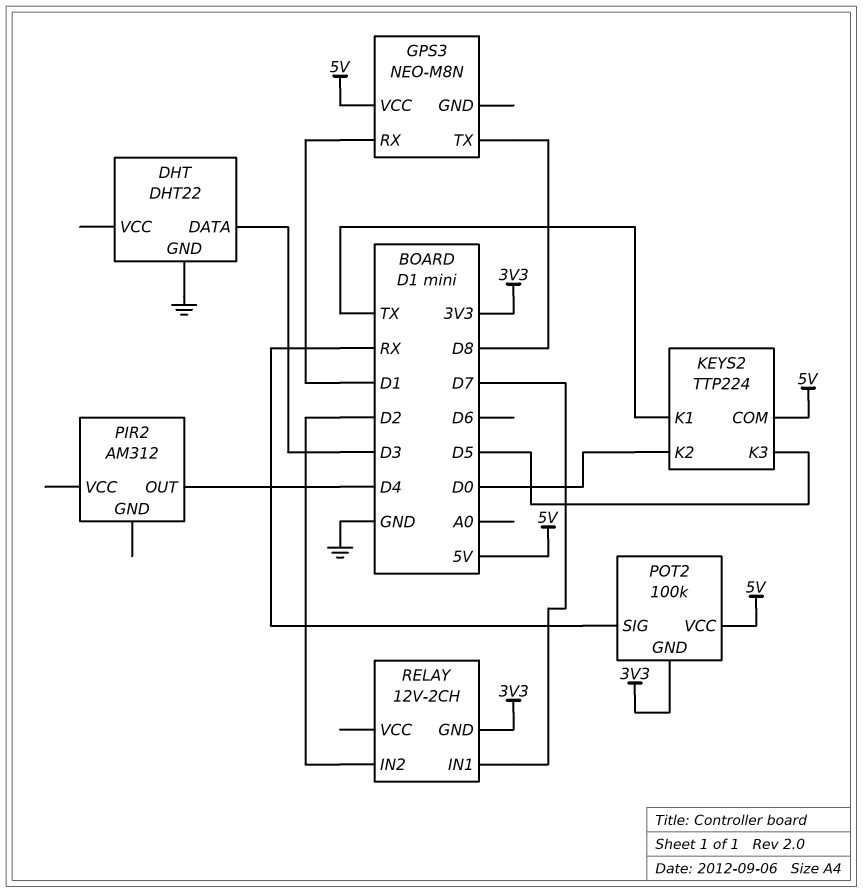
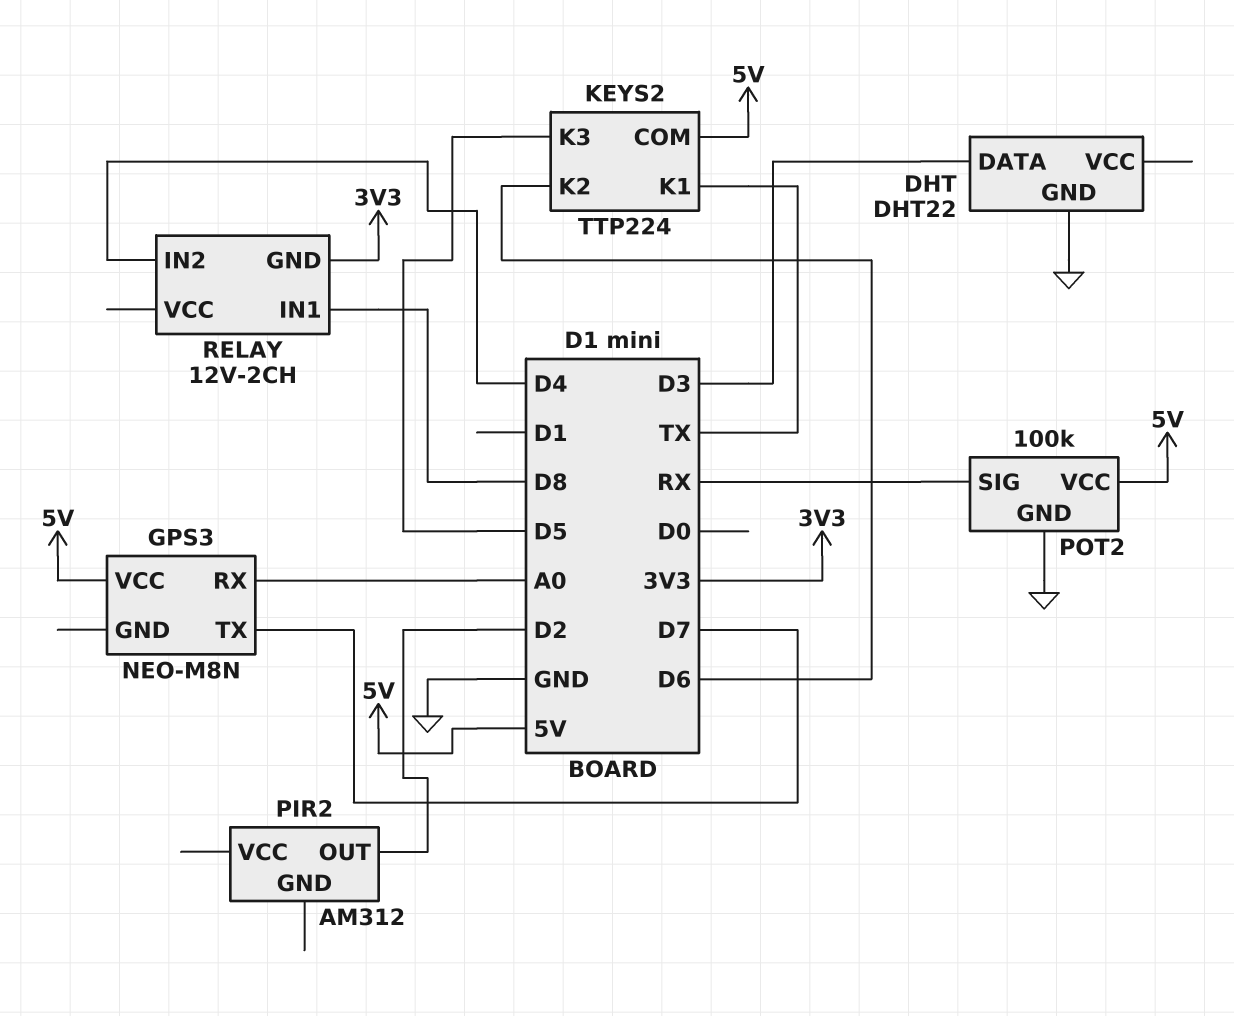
GPS3 pin RX: D1 -> A0
GPS3 pin TX: D8 -> D7
KEYS2 pin K2: D0 -> D6
PIR2 pin OUT: D4 -> D2
POT2 pin GND: 3V3 -> GND
RELAY pin IN1: D7 -> D8
RELAY pin IN2: D2 -> D4

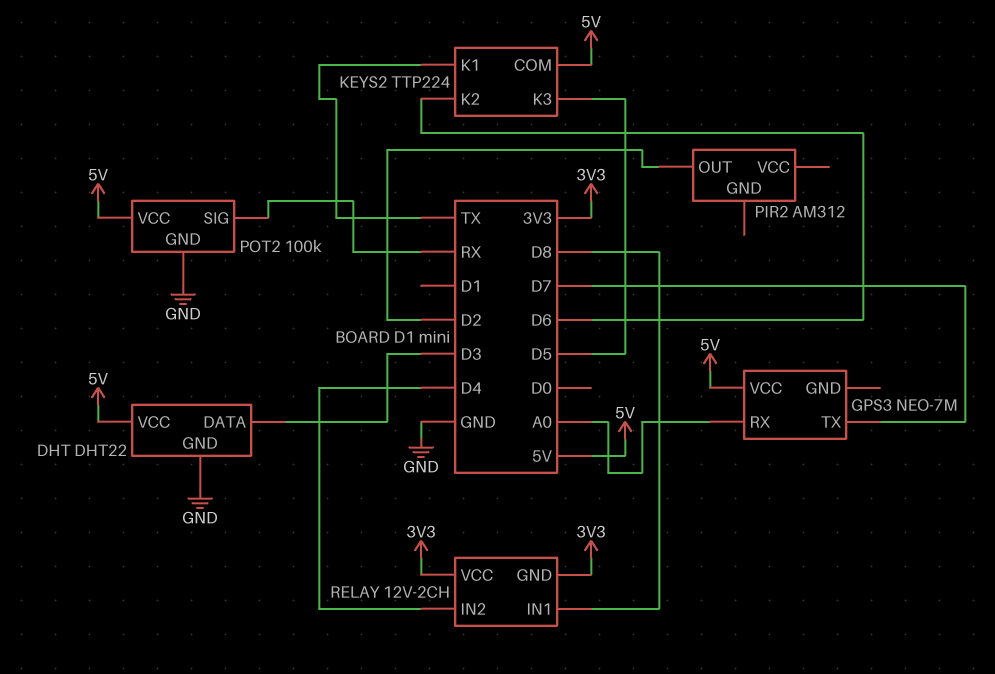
DHT pin VCC: none -> 5V
GPS3: NEO-M8N -> NEO-7M
RELAY pin VCC: none -> 3V3

